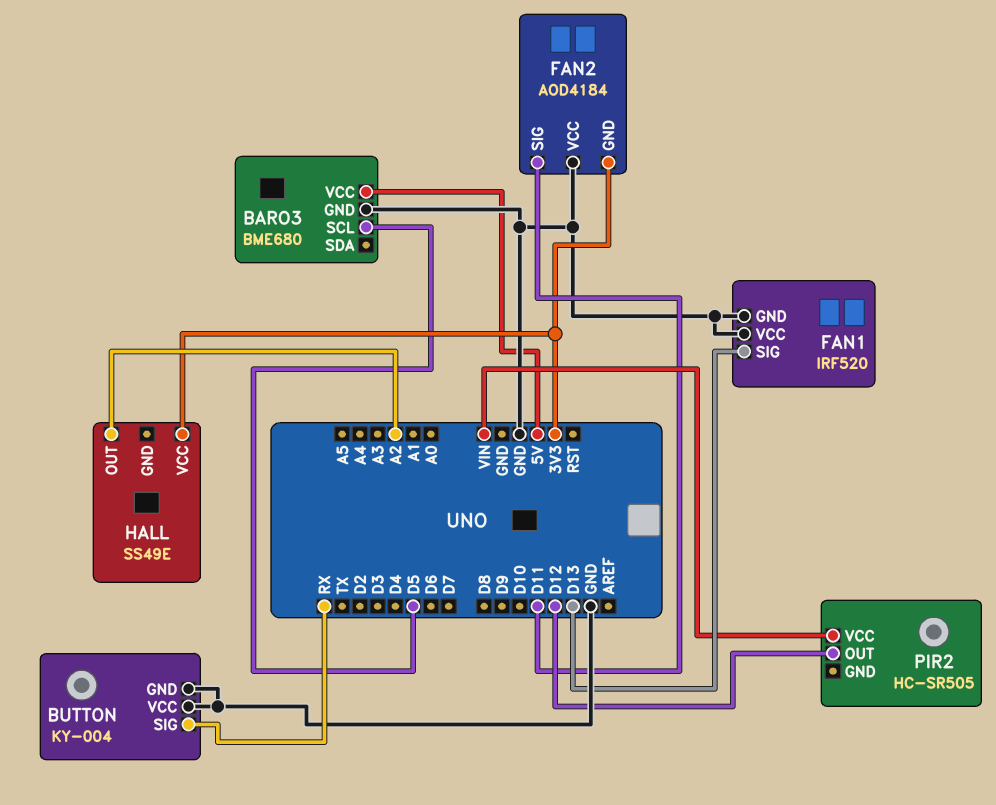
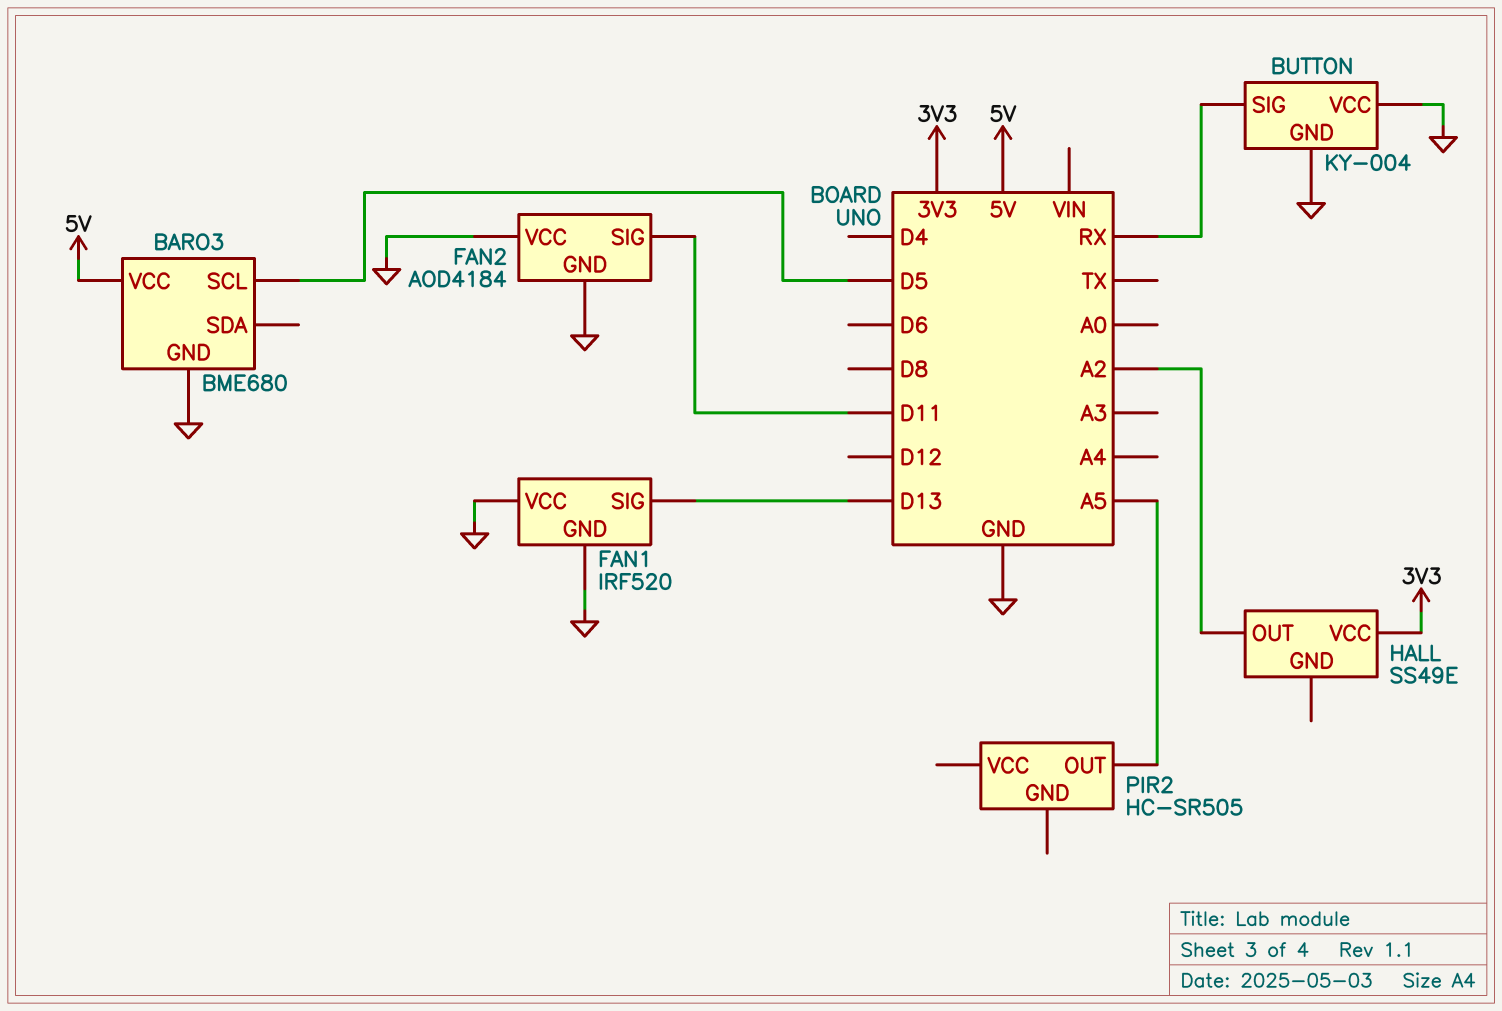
FAN2 pin GND: 3V3 -> GND
PIR2 pin OUT: D12 -> A5
PIR2 pin VCC: VIN -> none

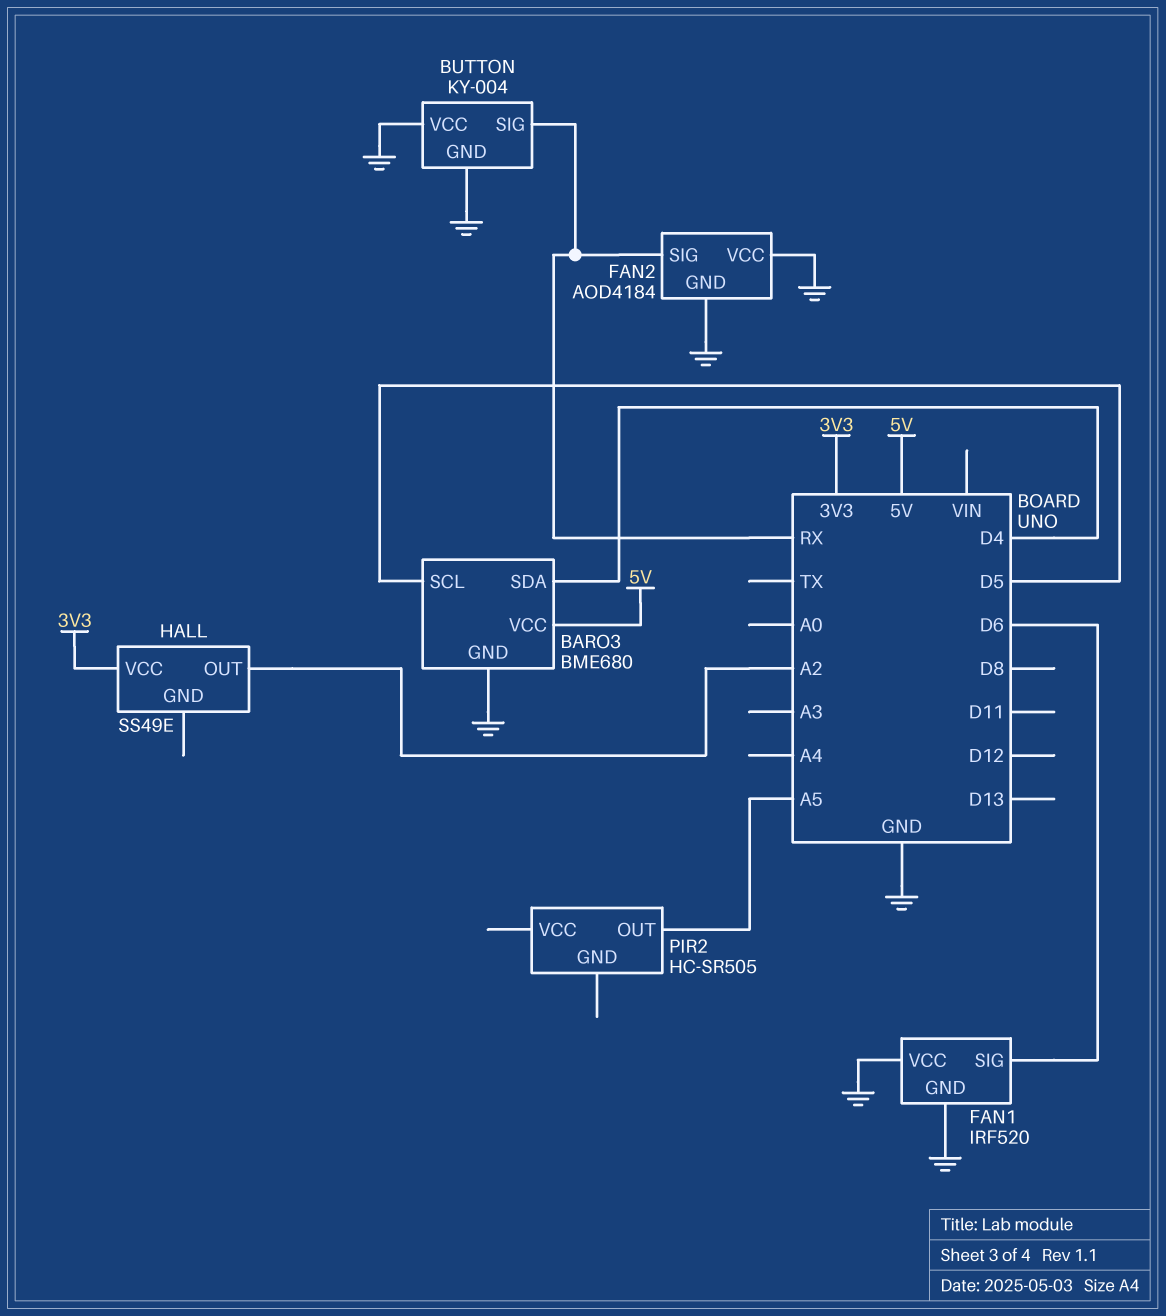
BARO3 pin SDA: none -> D4
FAN1 pin SIG: D13 -> D6
FAN2 pin SIG: D11 -> RX

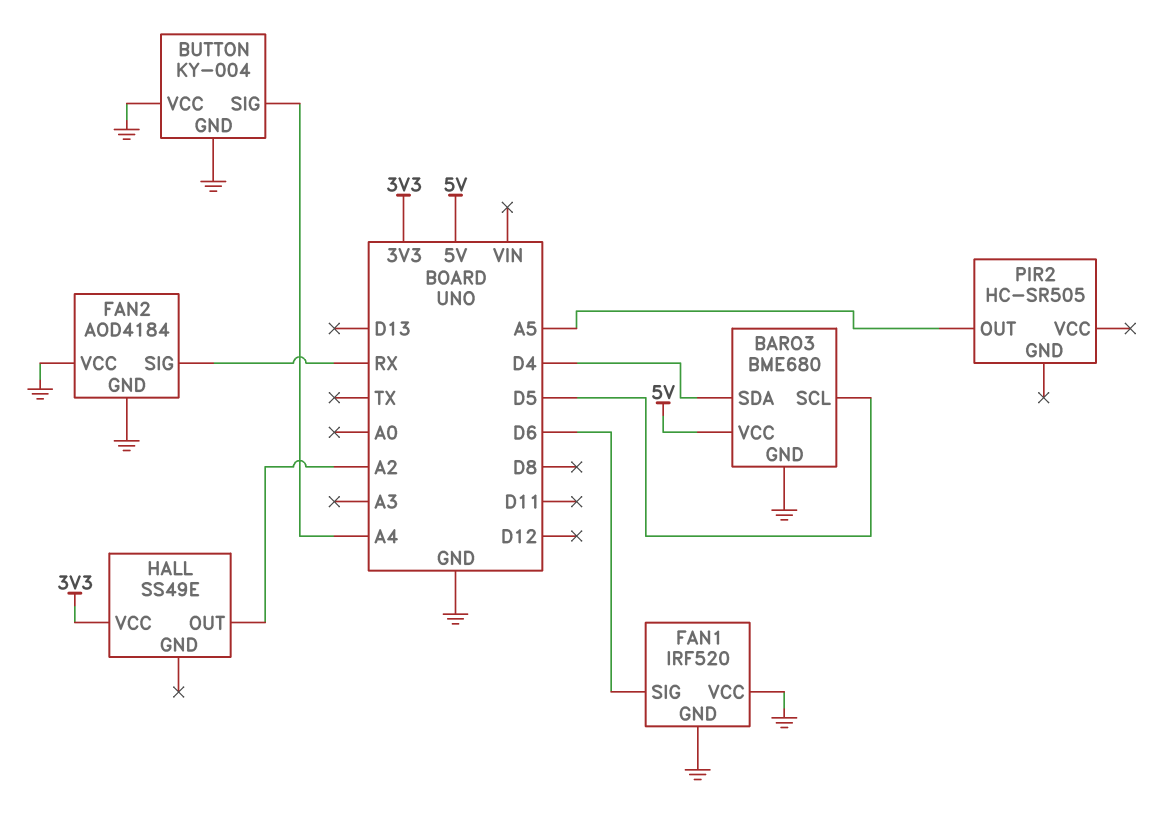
BUTTON pin SIG: RX -> A4

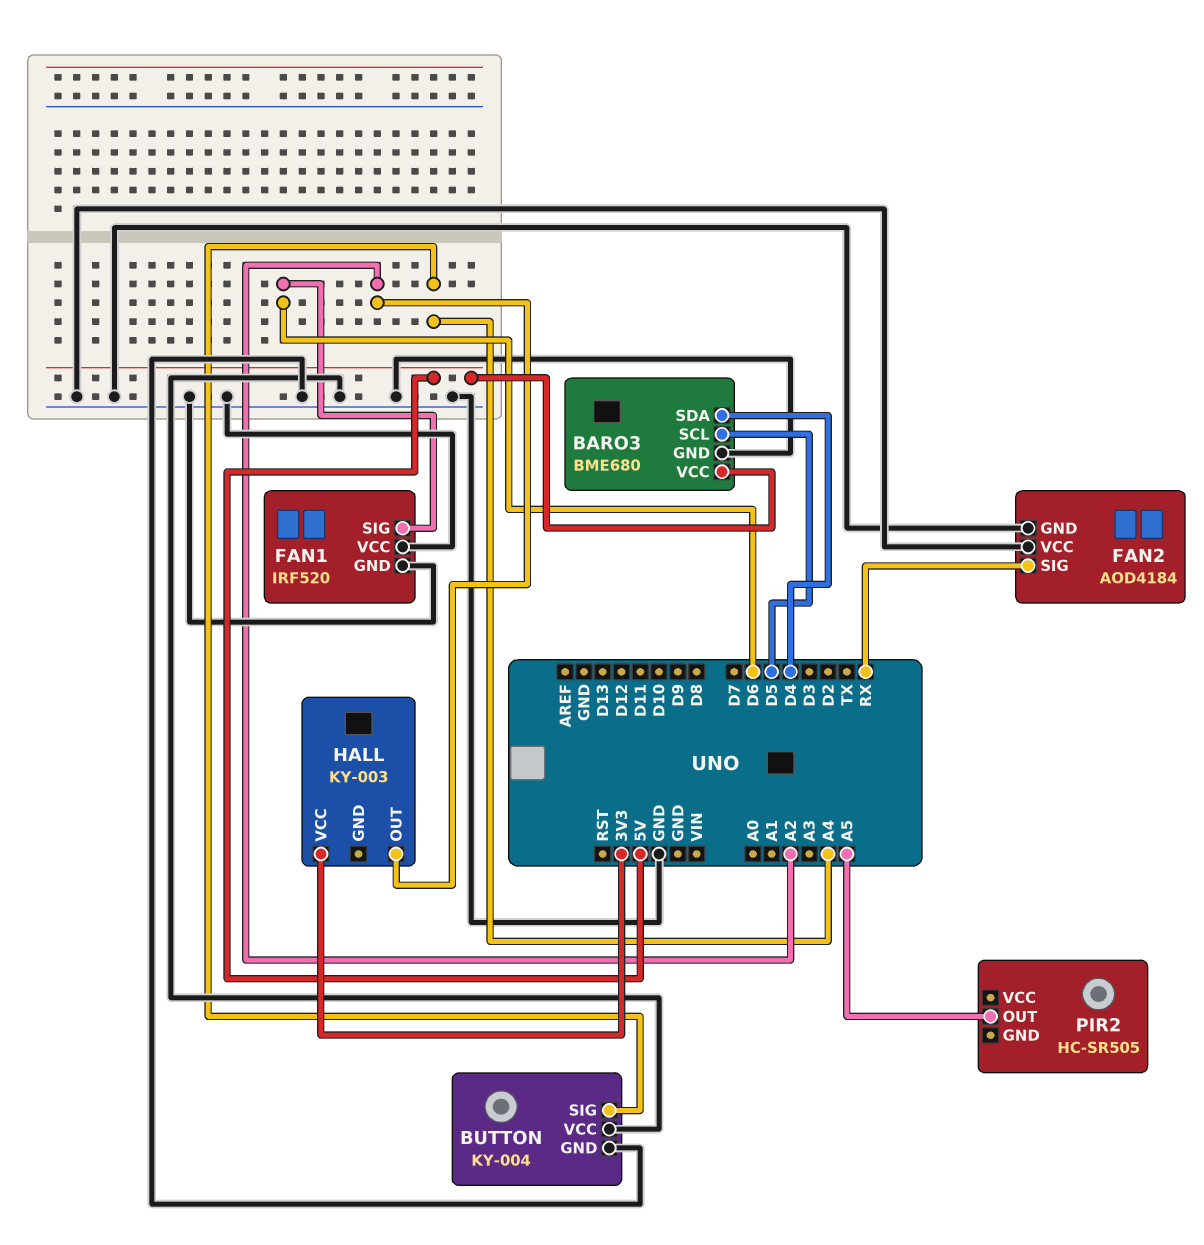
HALL: SS49E -> KY-003

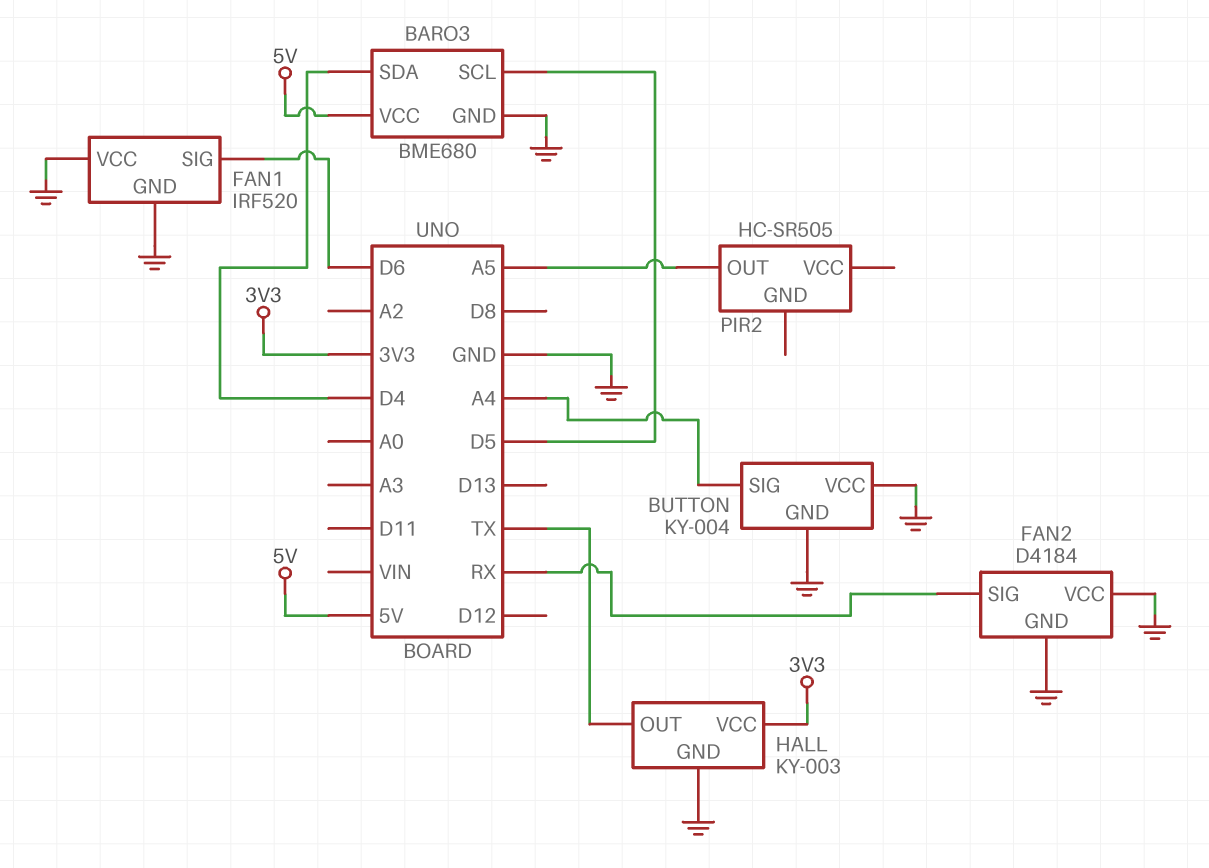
FAN2: AOD4184 -> D4184
HALL pin GND: none -> GND
HALL pin OUT: A2 -> TX

